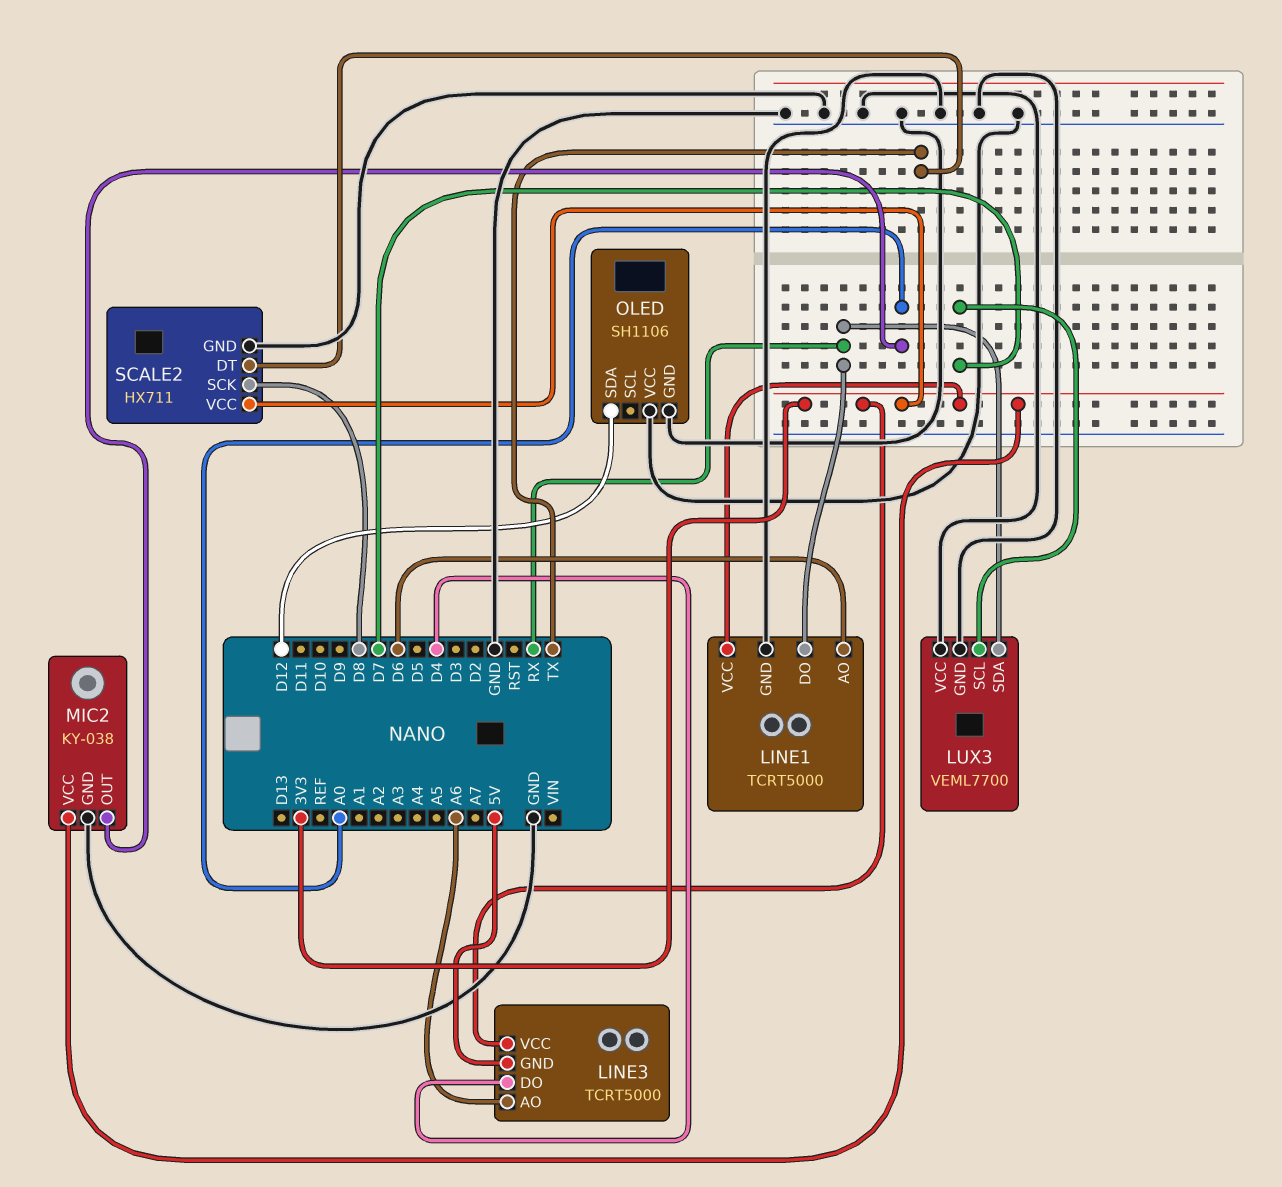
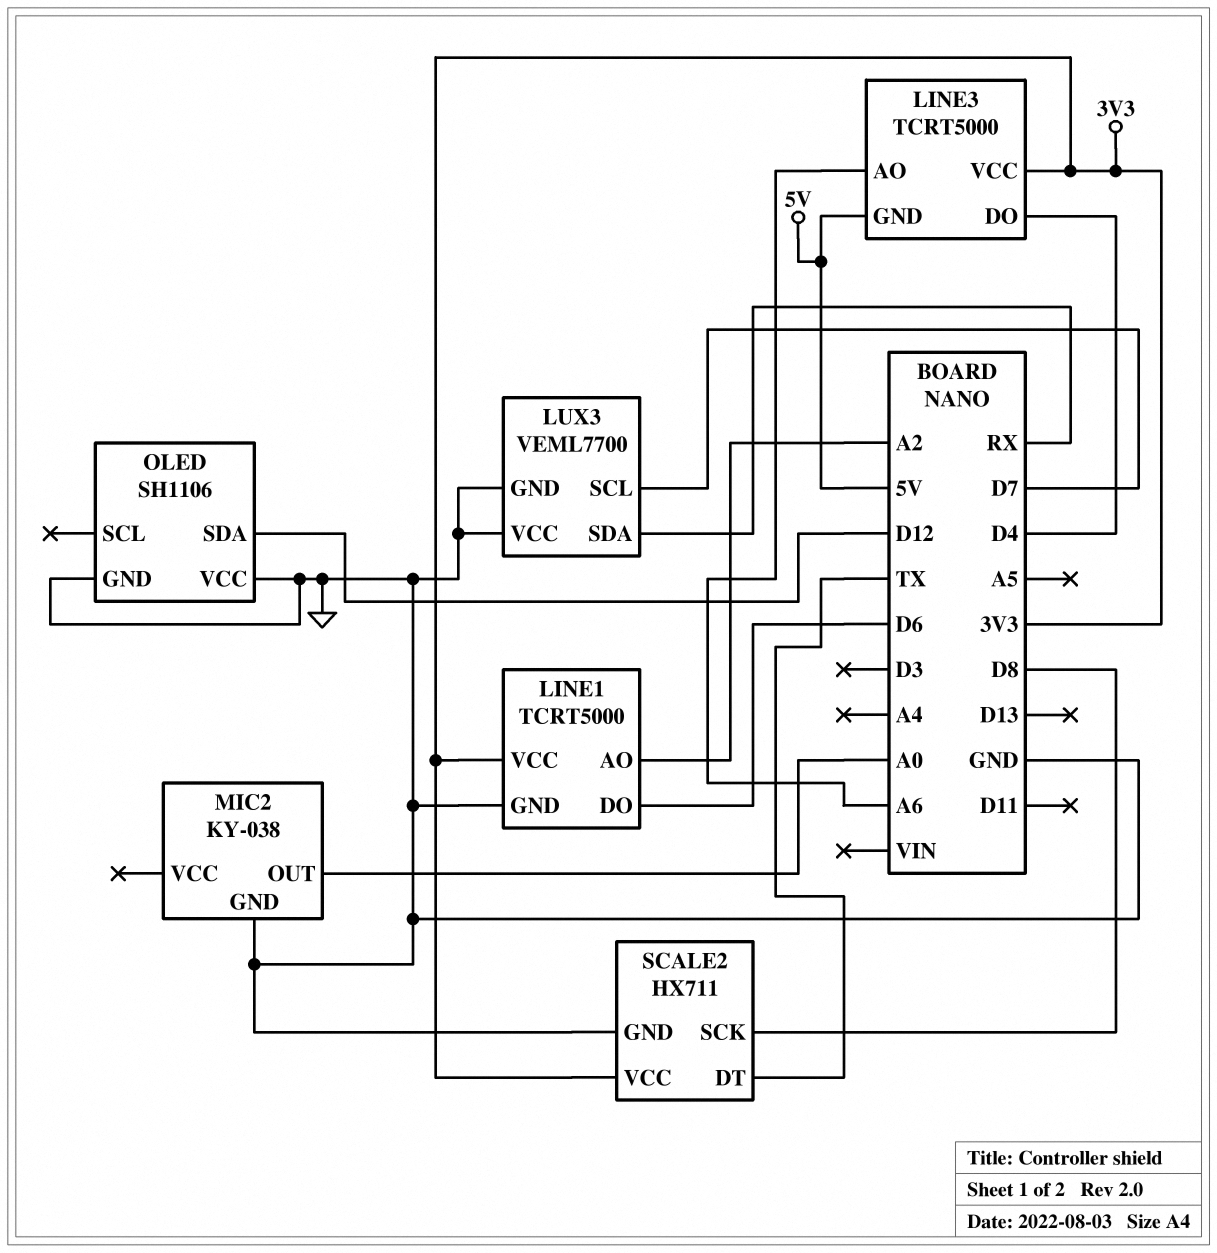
LINE1 pin AO: D6 -> A2
LINE1 pin DO: RX -> D6
MIC2 pin VCC: 3V3 -> none

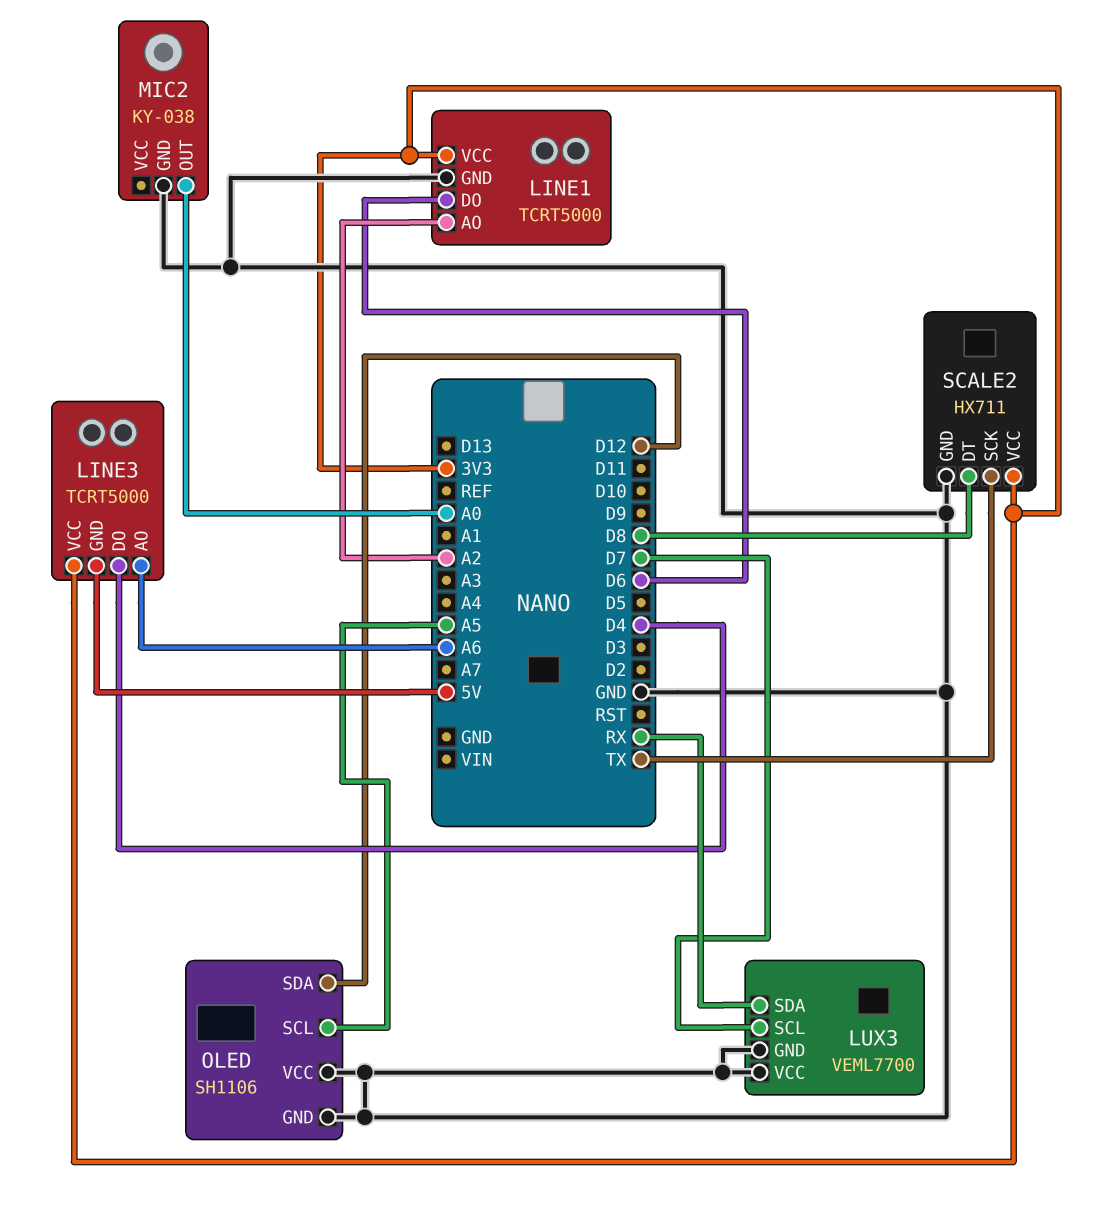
OLED pin SCL: none -> A5
SCALE2 pin DT: TX -> D8
SCALE2 pin SCK: D8 -> TX

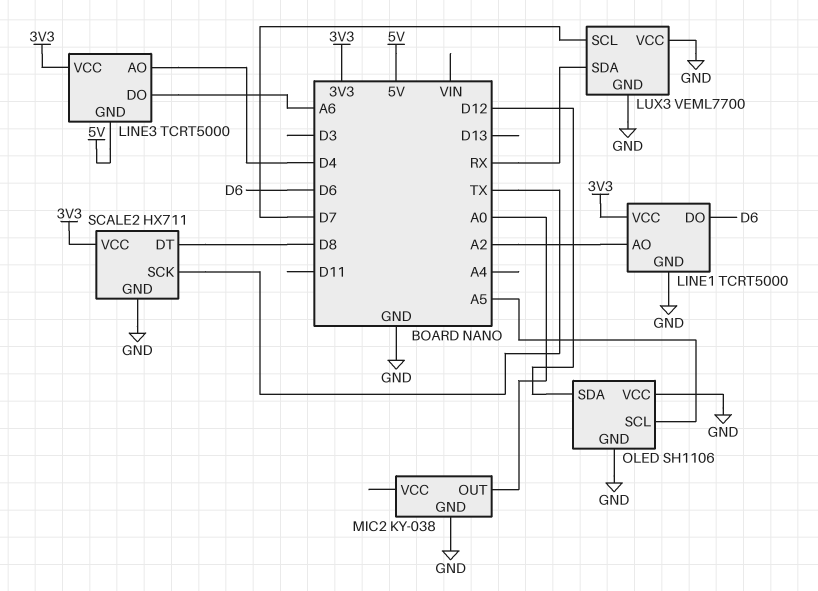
LINE3 pin AO: A6 -> D4
LINE3 pin DO: D4 -> A6

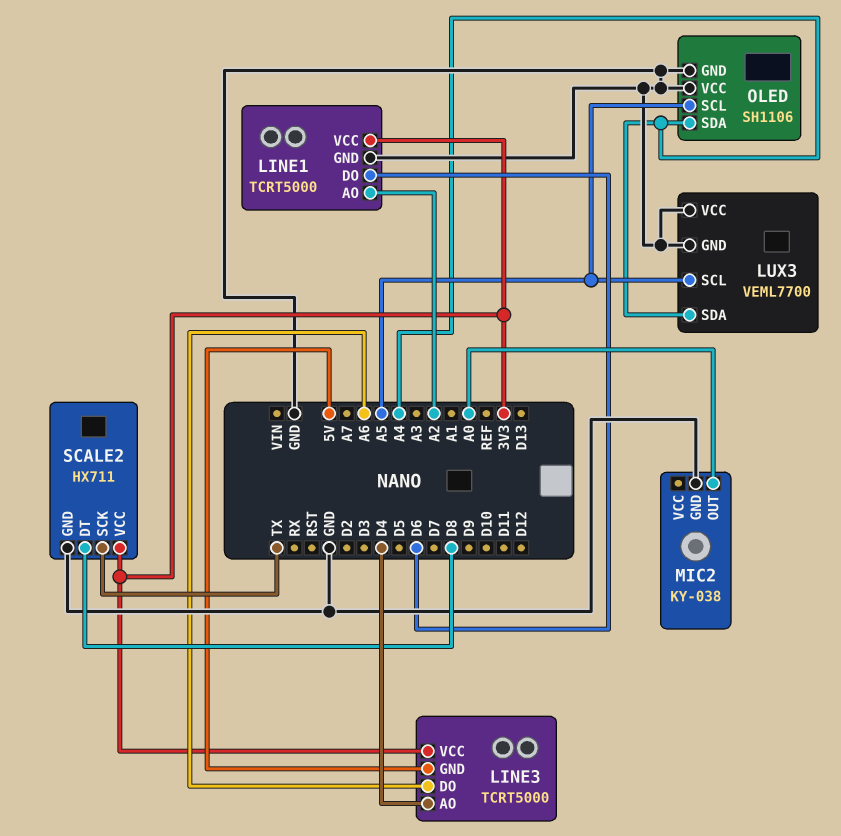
LUX3 pin SCL: D7 -> A5
LUX3 pin SDA: RX -> A4
OLED pin SDA: D12 -> A4

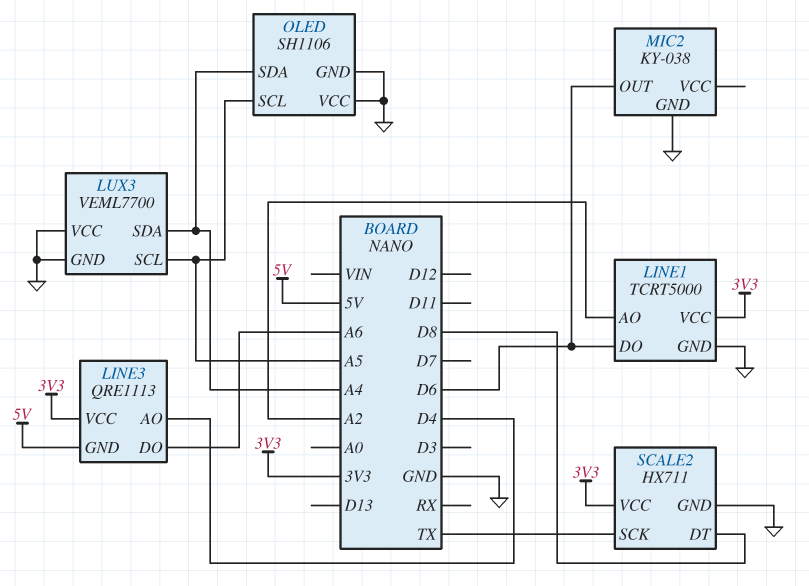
LINE3: TCRT5000 -> QRE1113
MIC2 pin OUT: A0 -> D6

